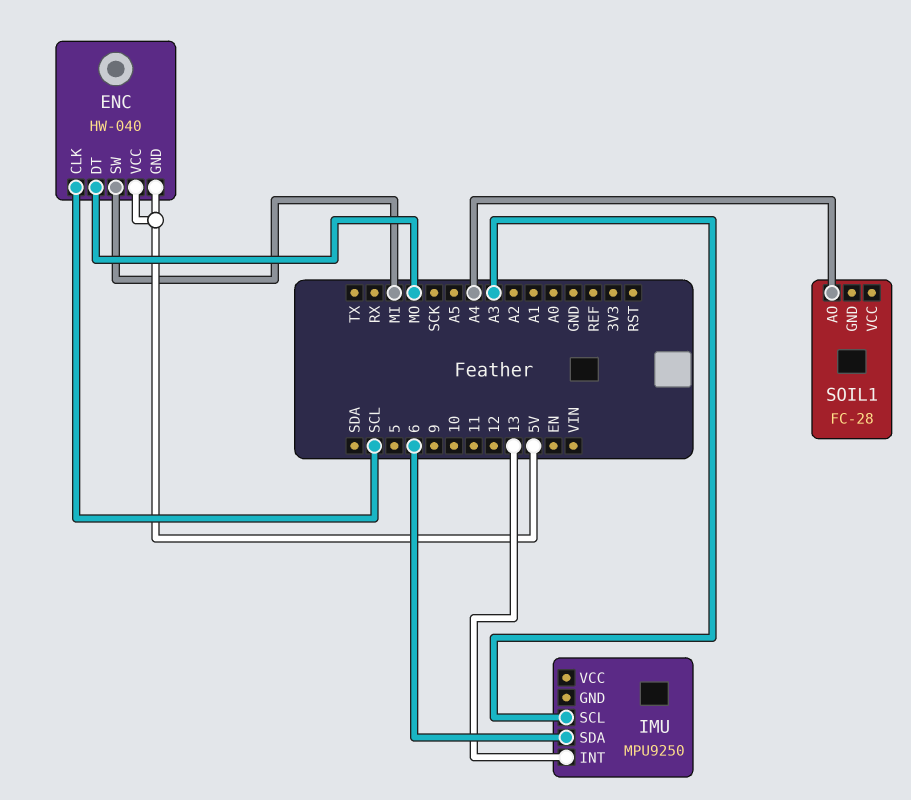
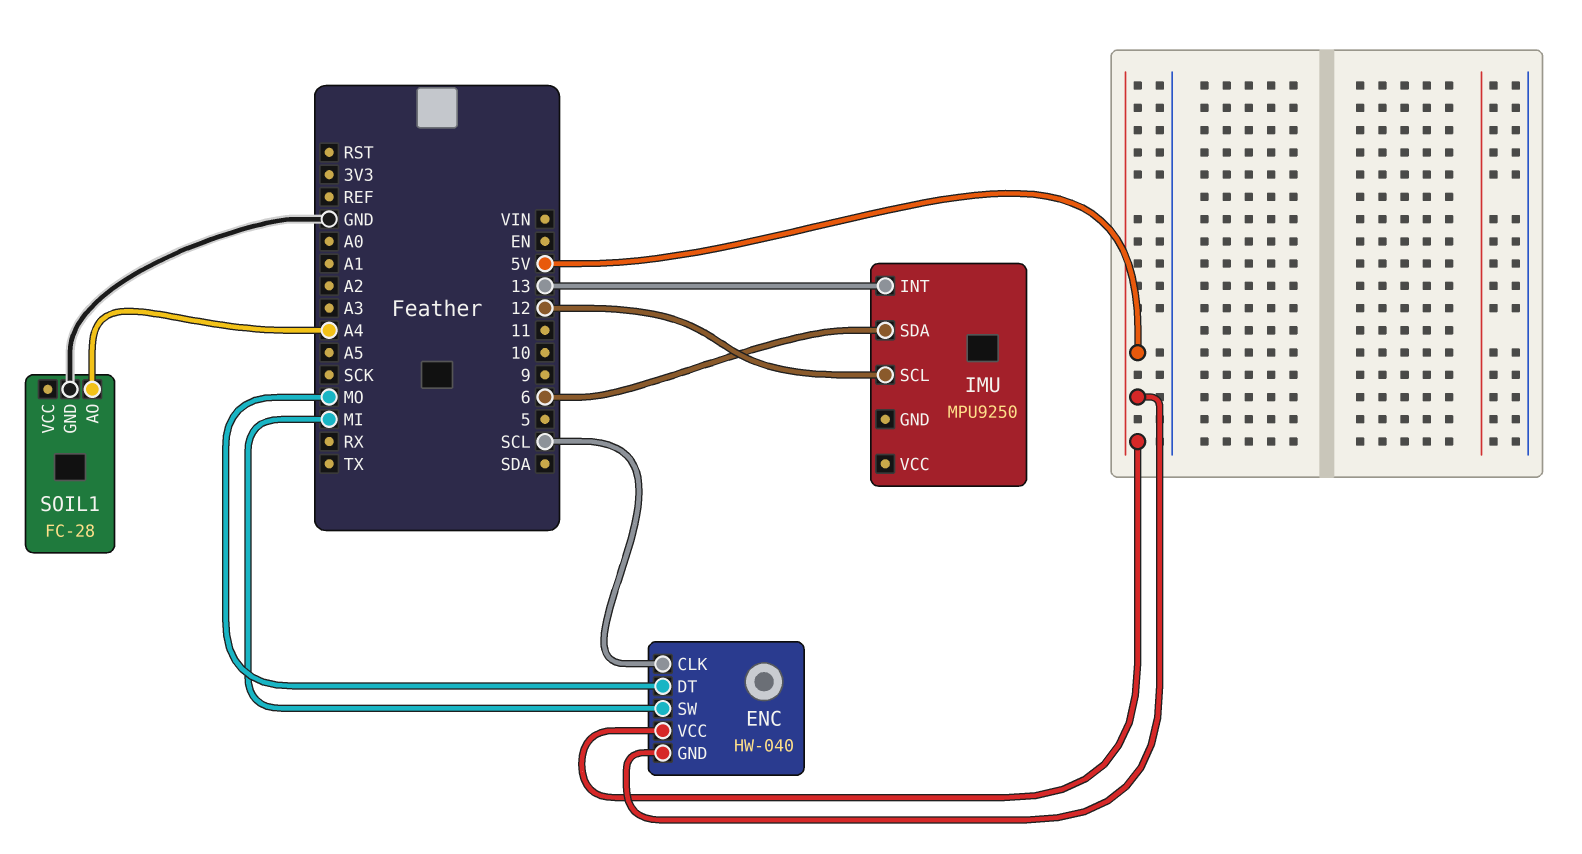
IMU pin SCL: A3 -> 12
SOIL1 pin GND: none -> GND

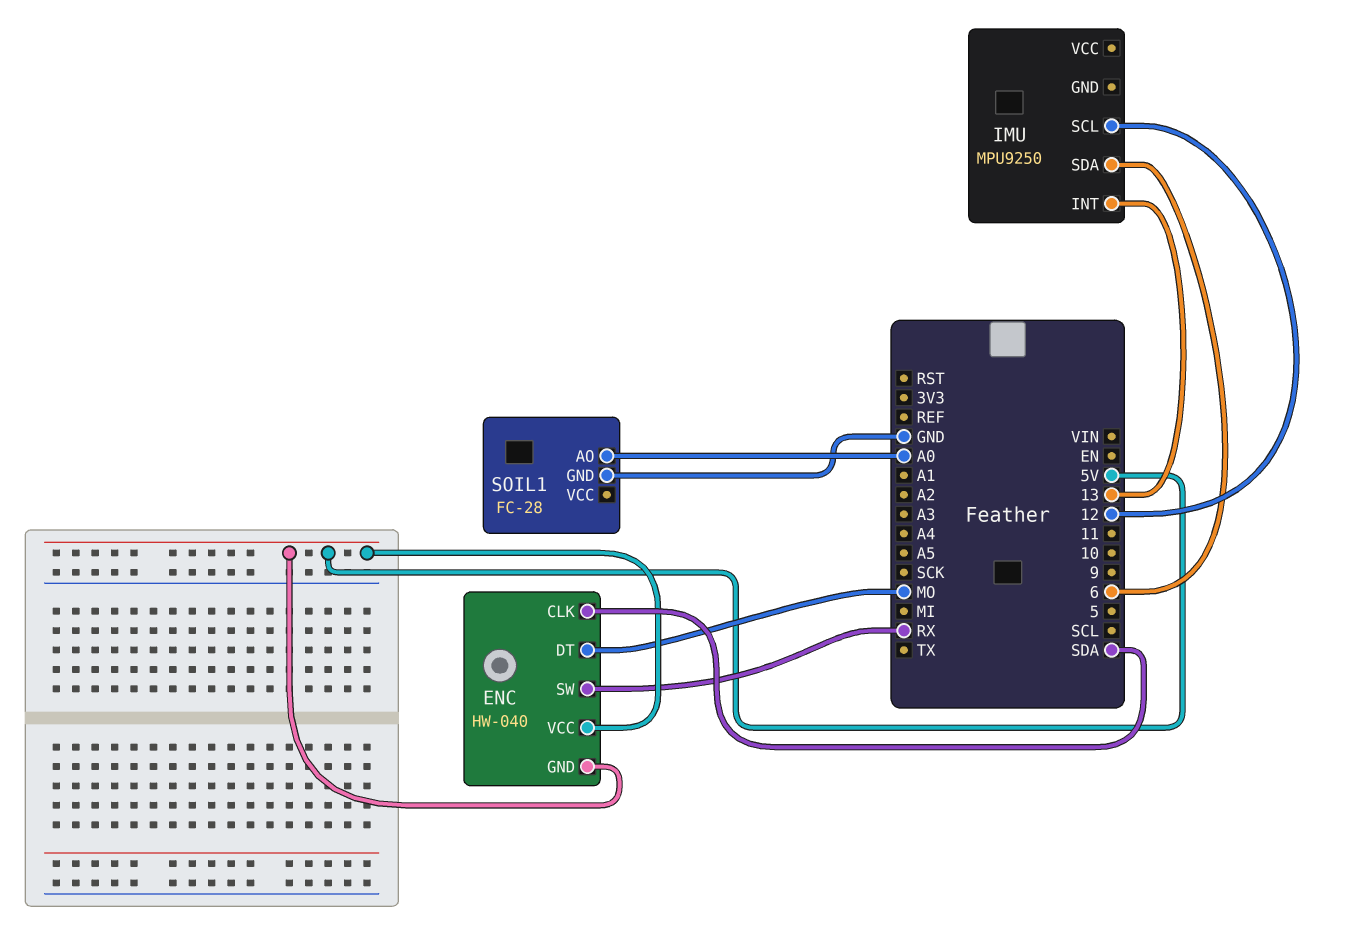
ENC pin CLK: SCL -> SDA
ENC pin SW: MI -> RX
SOIL1 pin AO: A4 -> A0

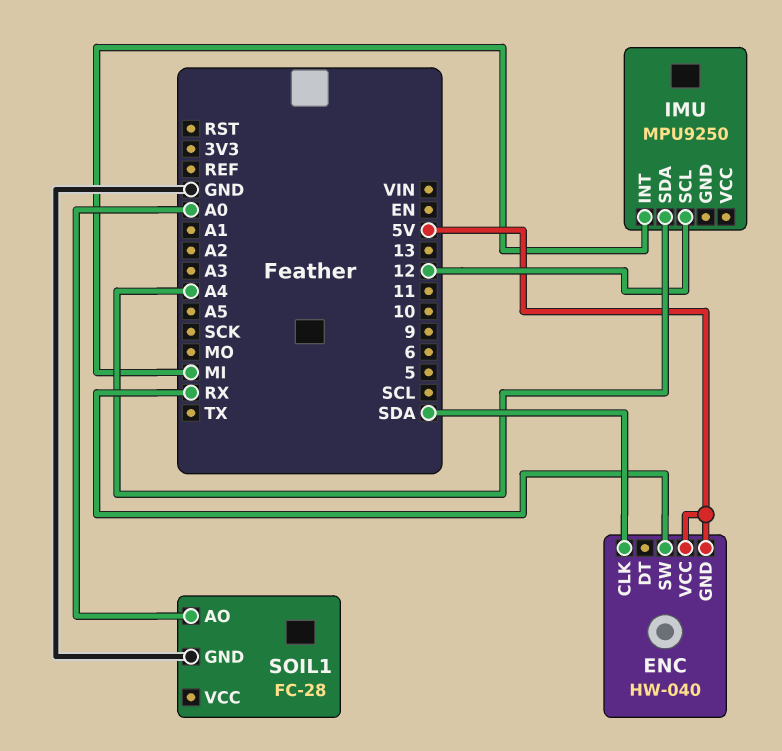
ENC pin DT: MO -> none
IMU pin INT: 13 -> MI
IMU pin SDA: 6 -> A4

